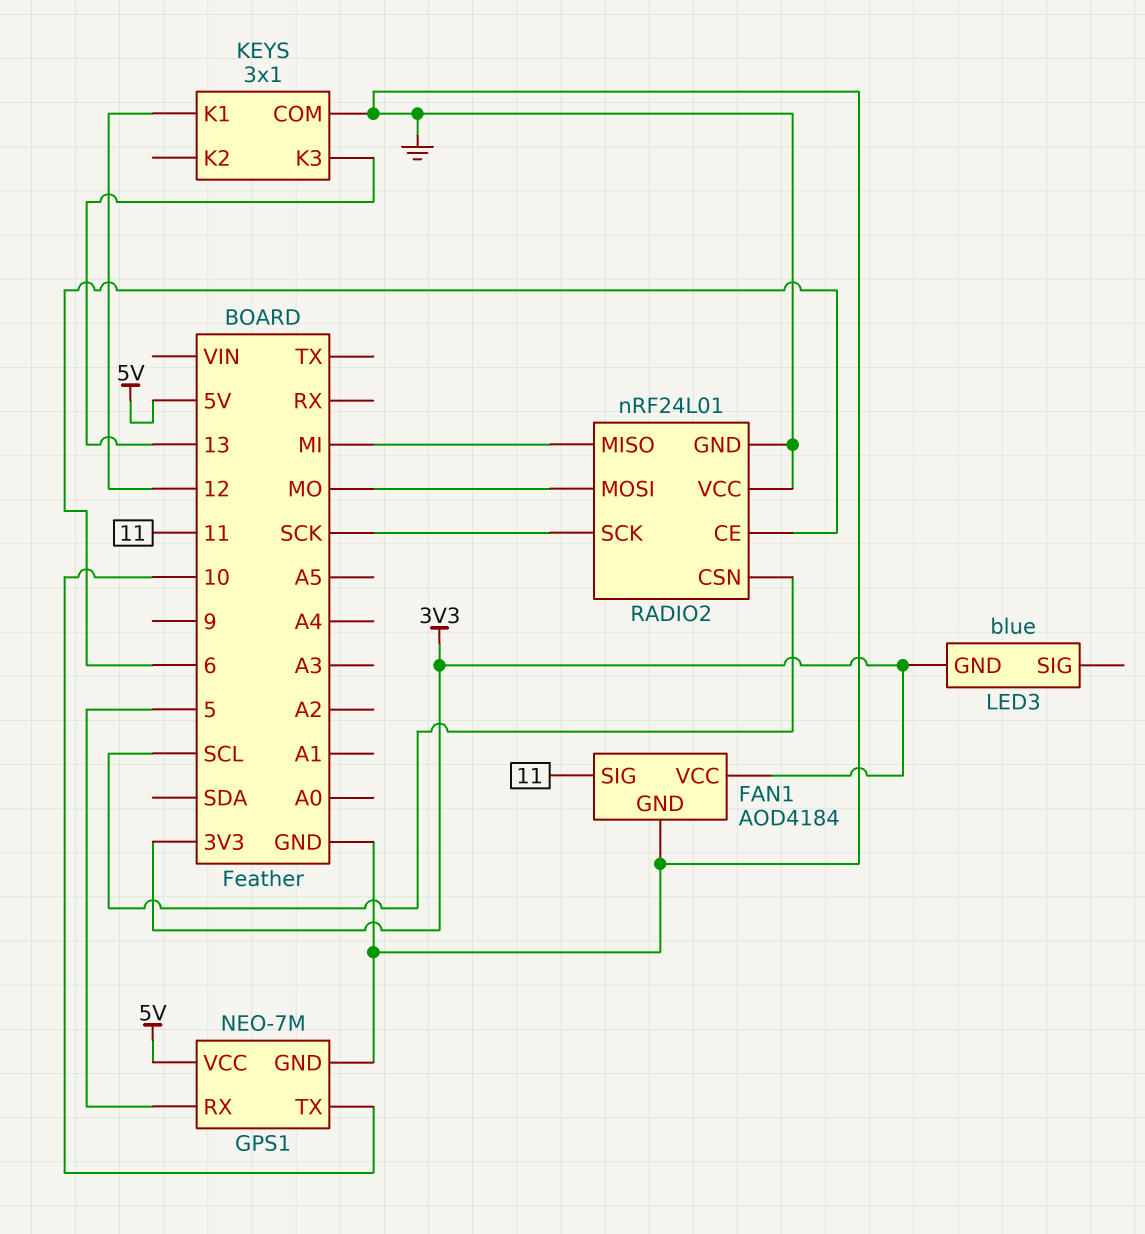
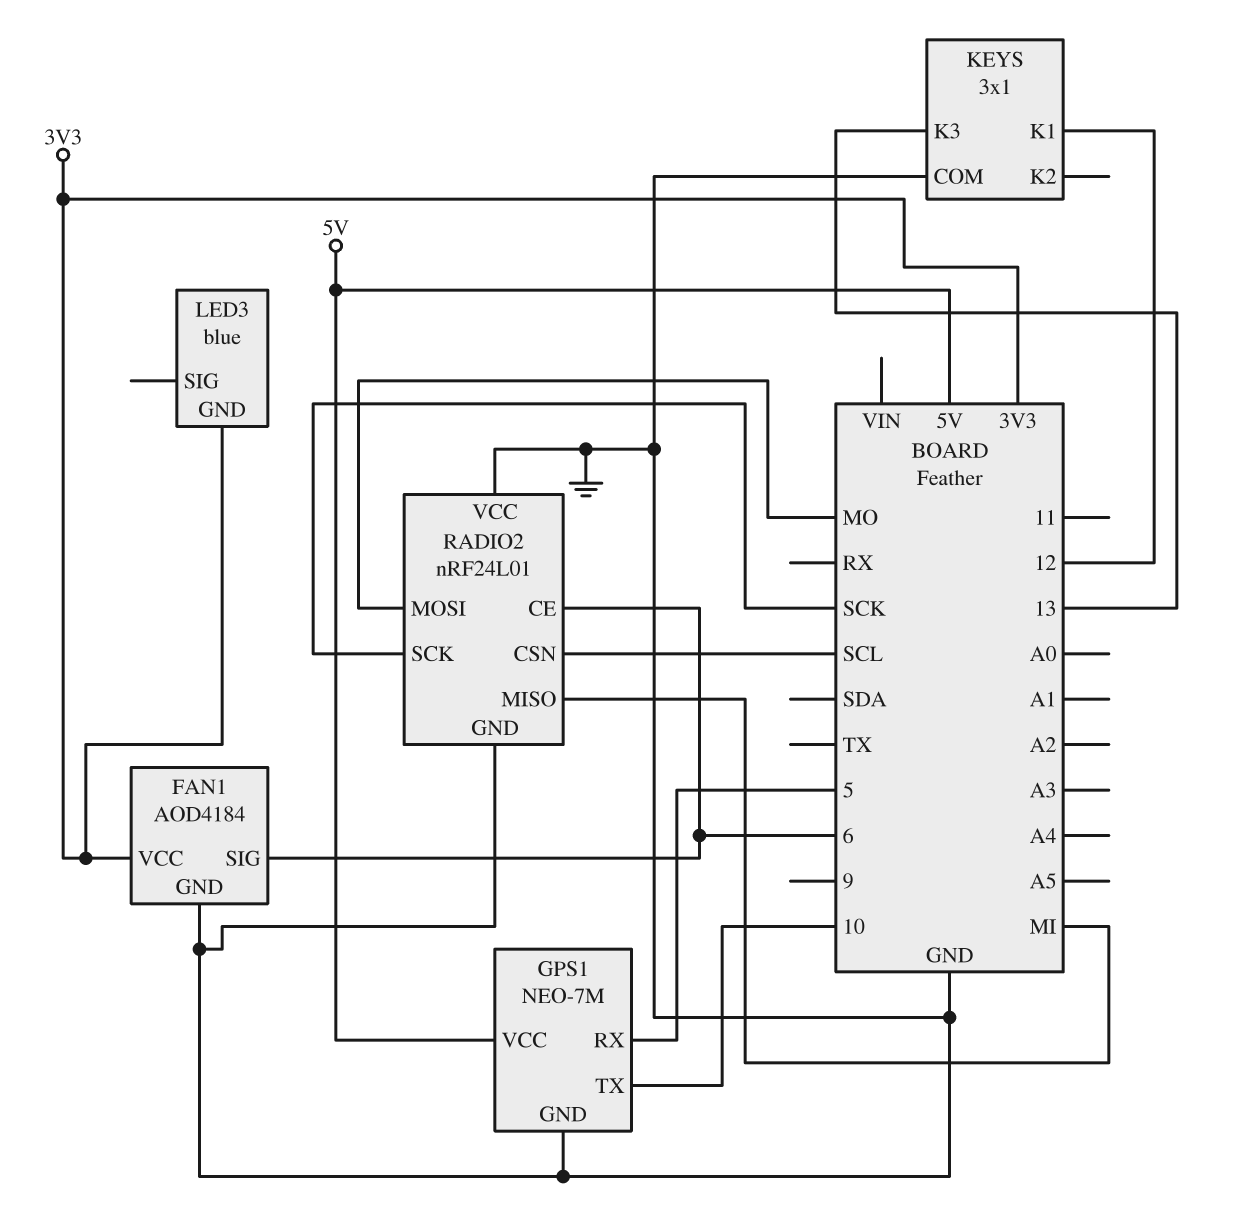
FAN1 pin SIG: 11 -> 6

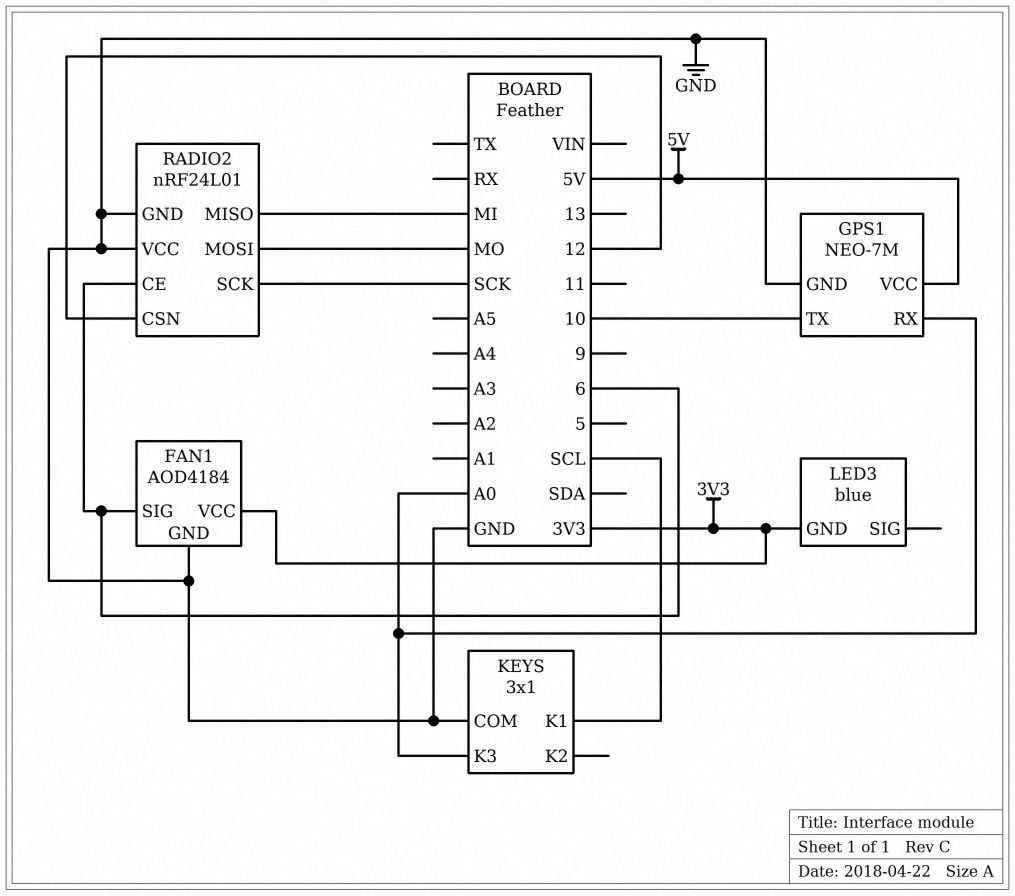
GPS1 pin RX: 5 -> A0
KEYS pin K1: 12 -> SCL
KEYS pin K3: 13 -> A0
RADIO2 pin CSN: SCL -> 12

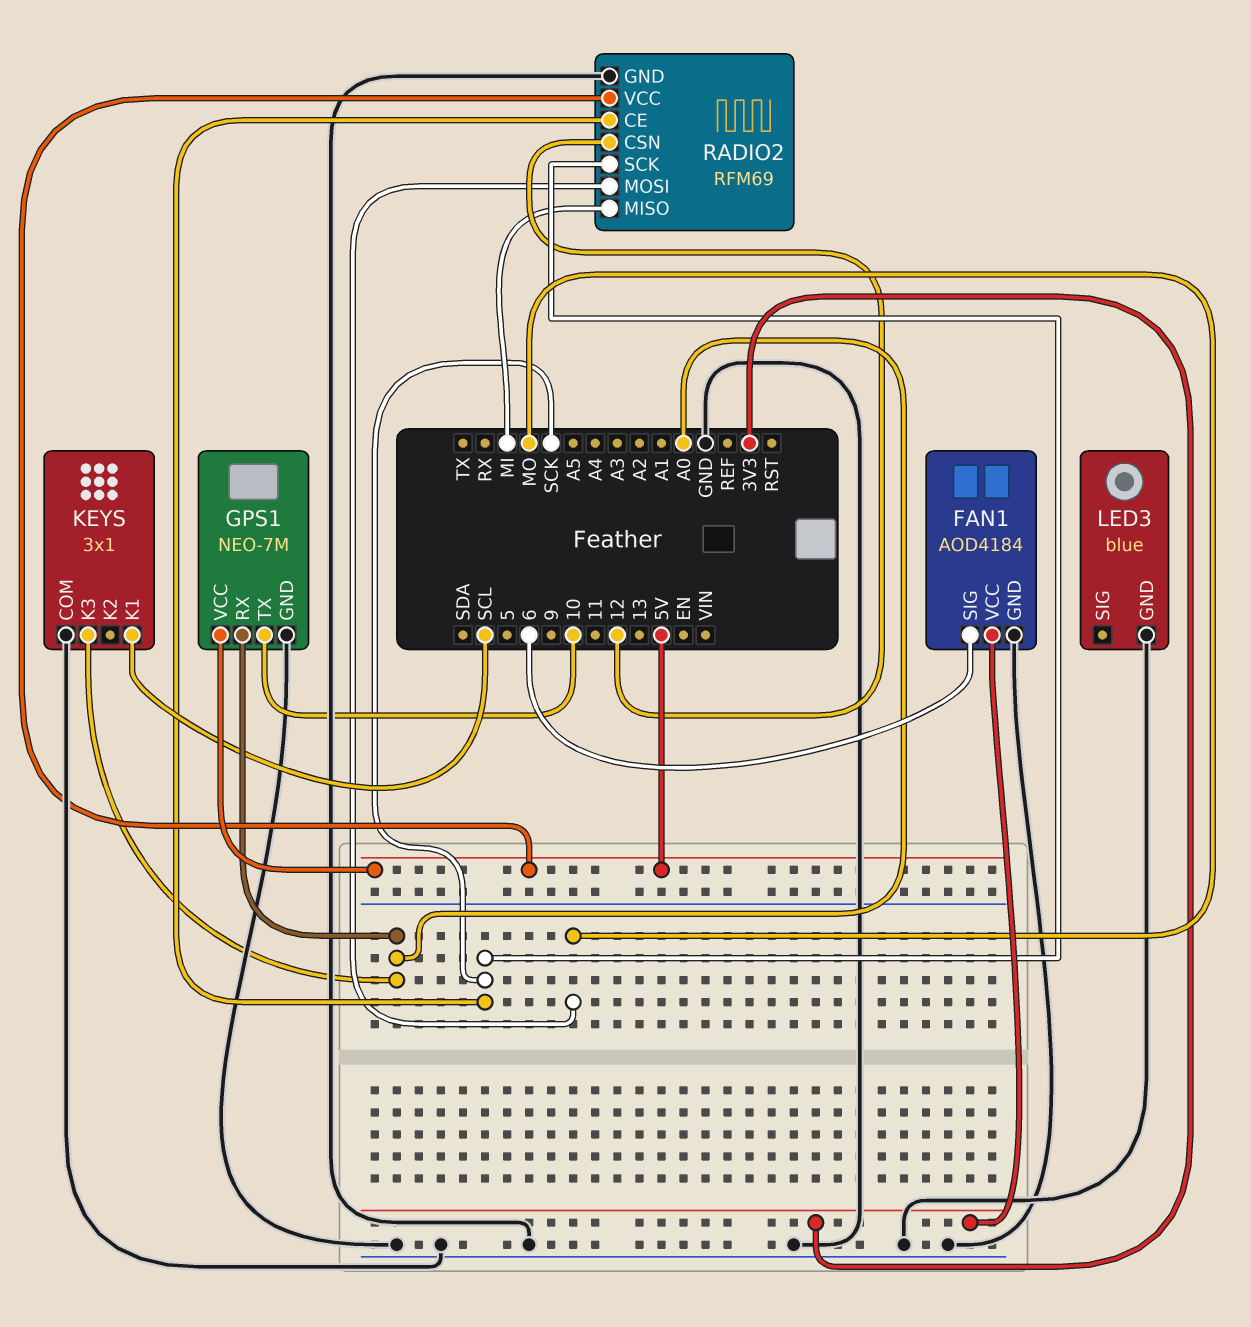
LED3 pin GND: 3V3 -> GND
RADIO2: nRF24L01 -> RFM69
RADIO2 pin CE: 6 -> SCK
RADIO2 pin VCC: GND -> 5V

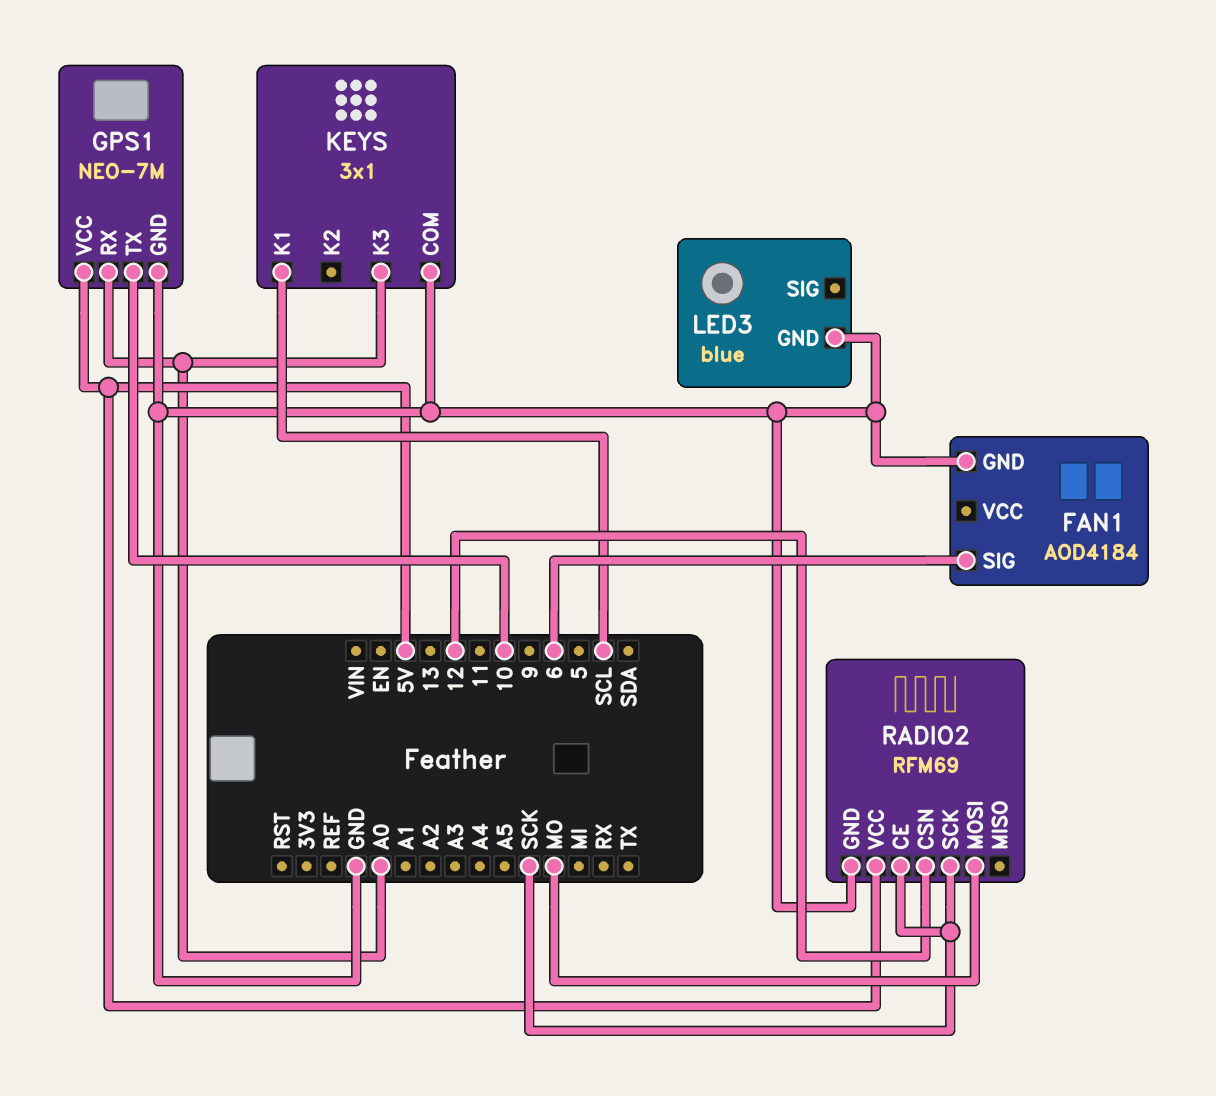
FAN1 pin VCC: 3V3 -> none
RADIO2 pin MISO: MI -> none

